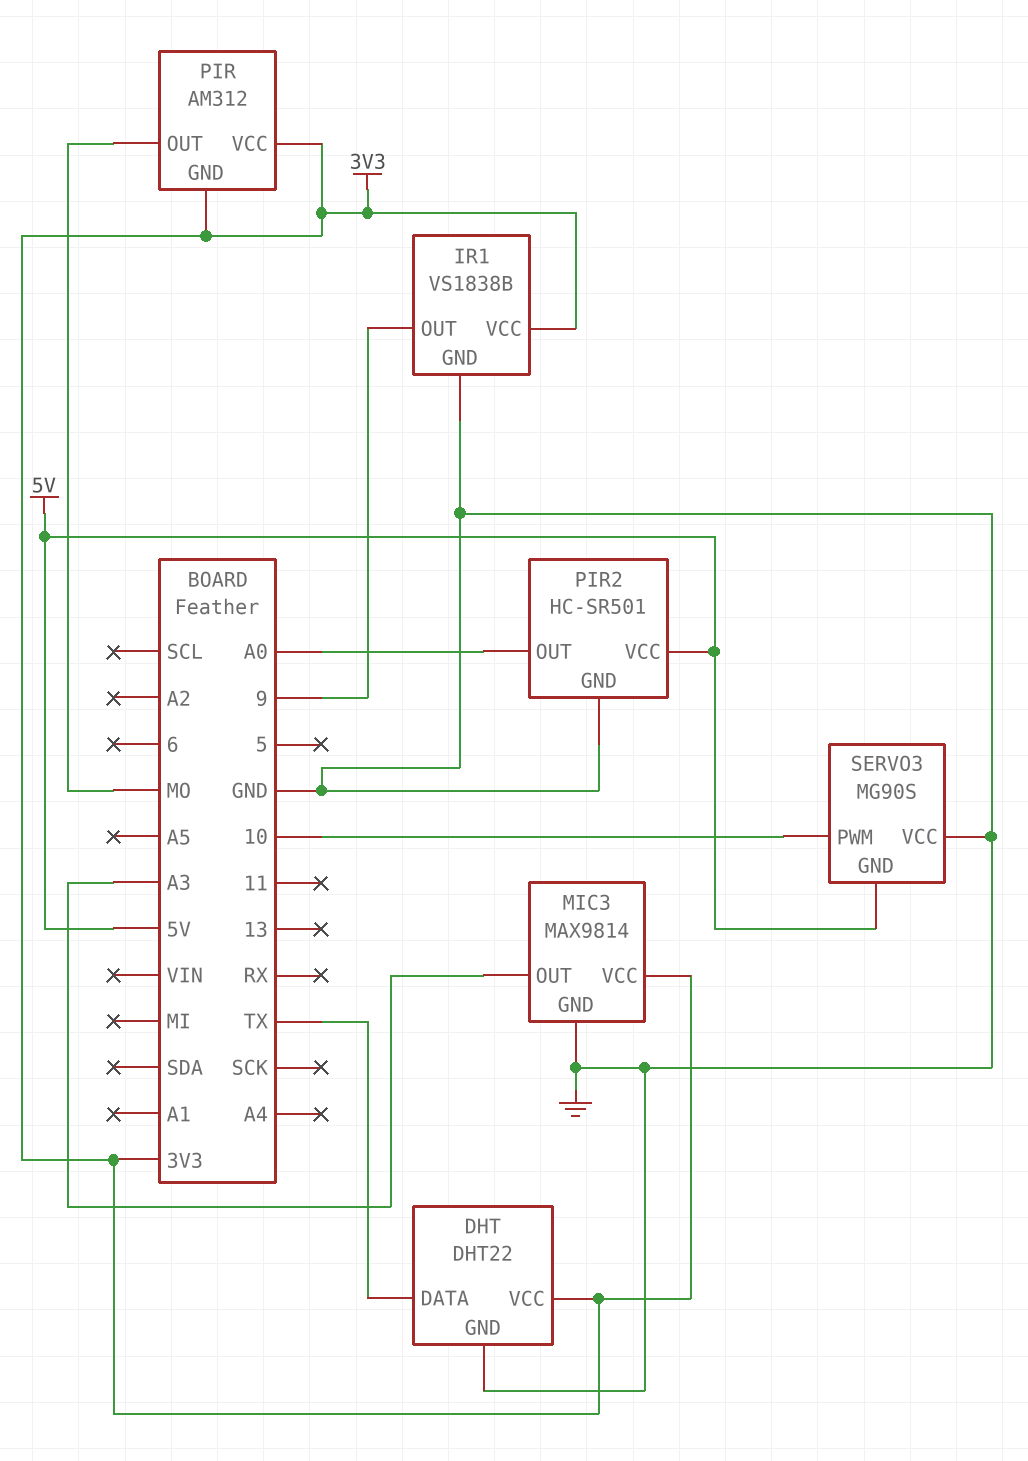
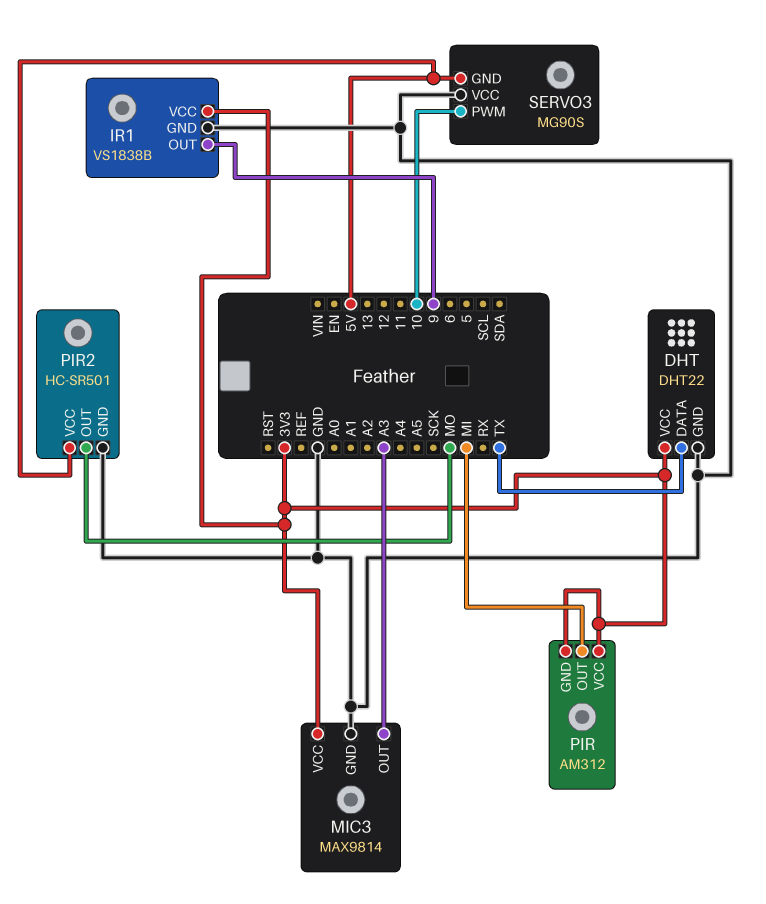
PIR pin OUT: MO -> MI
PIR2 pin OUT: A0 -> MO

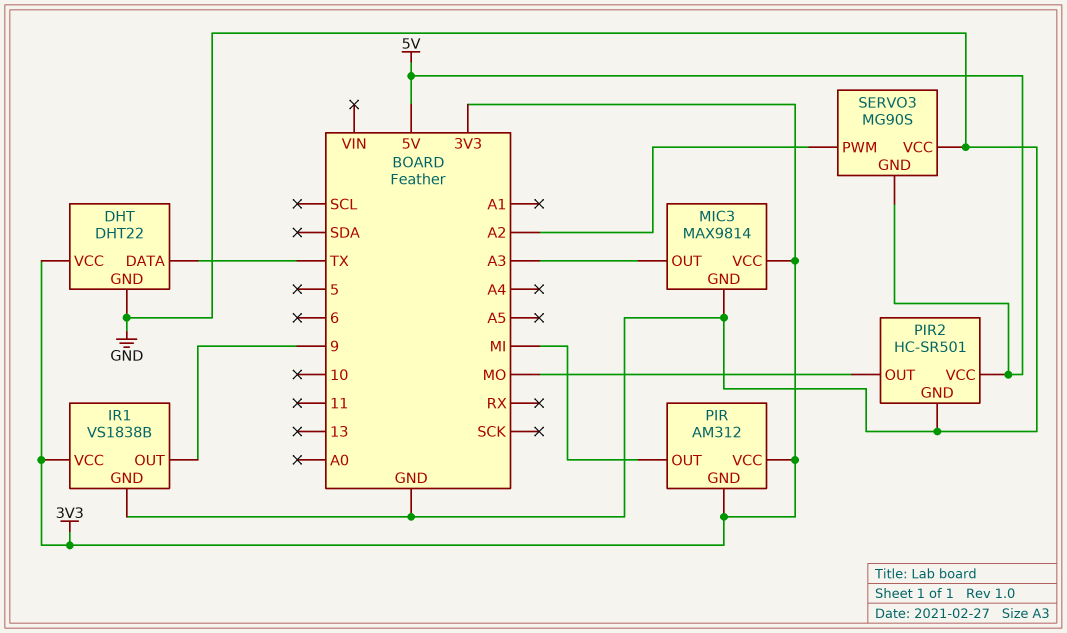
SERVO3 pin PWM: 10 -> A2

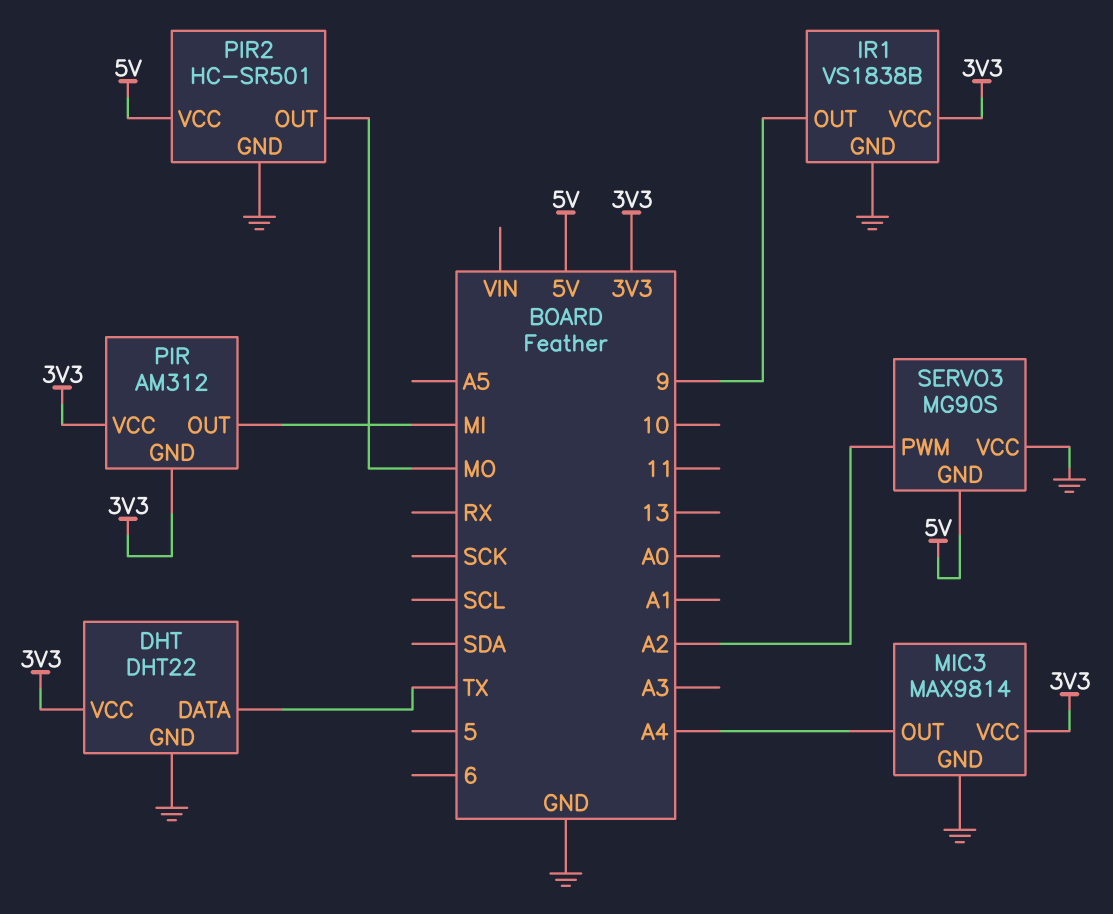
MIC3 pin OUT: A3 -> A4

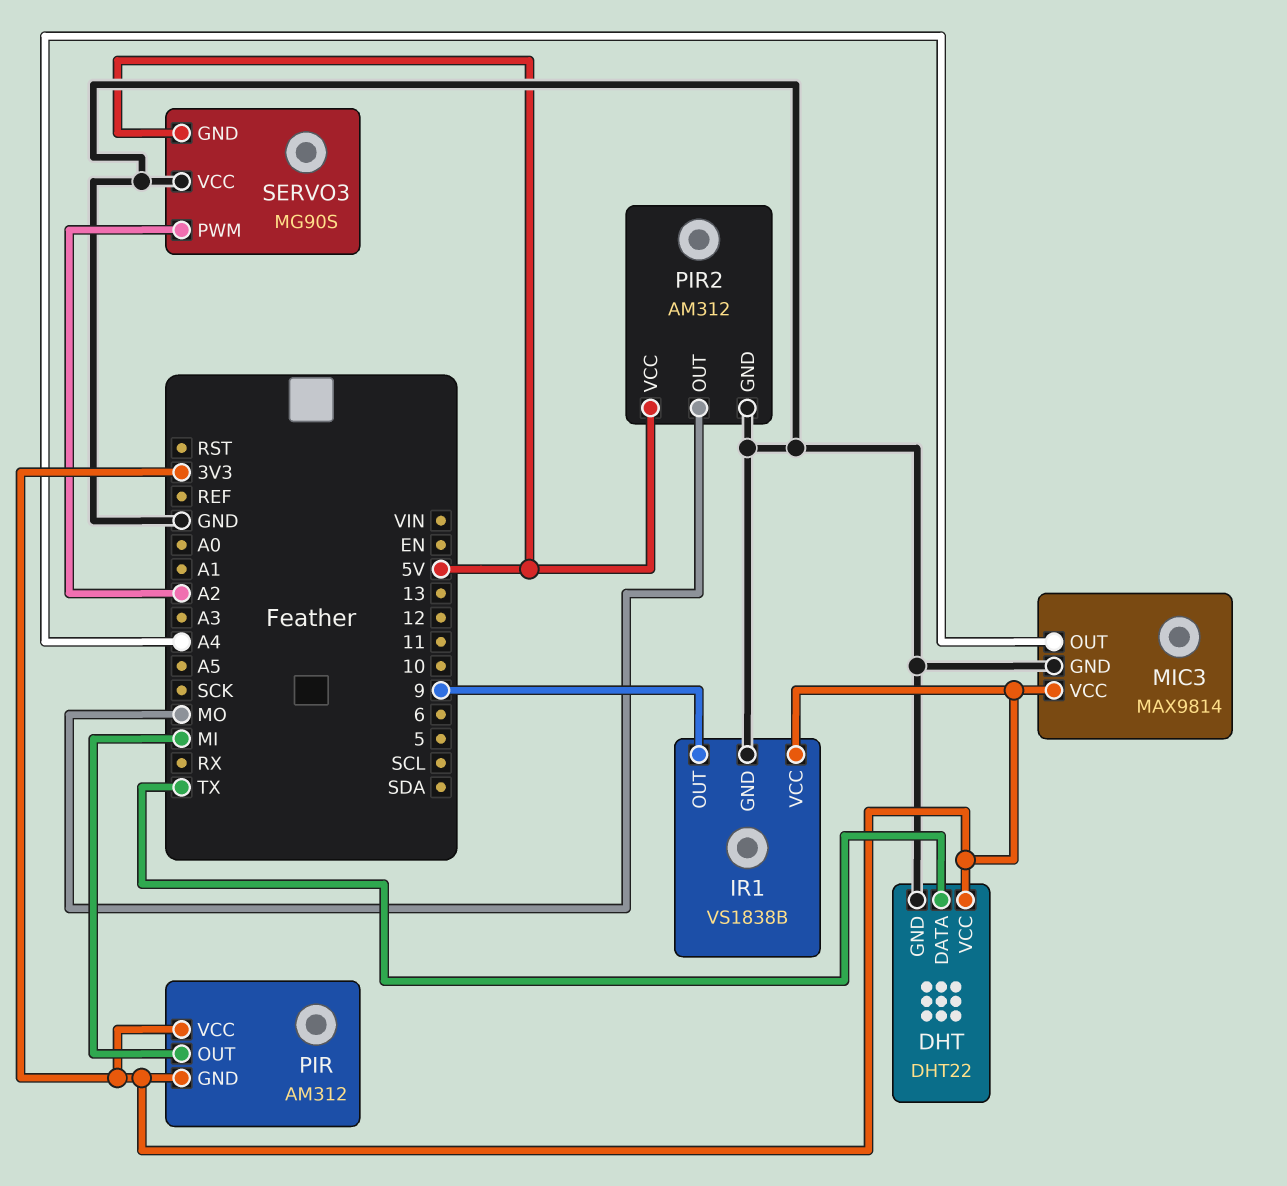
PIR2: HC-SR501 -> AM312

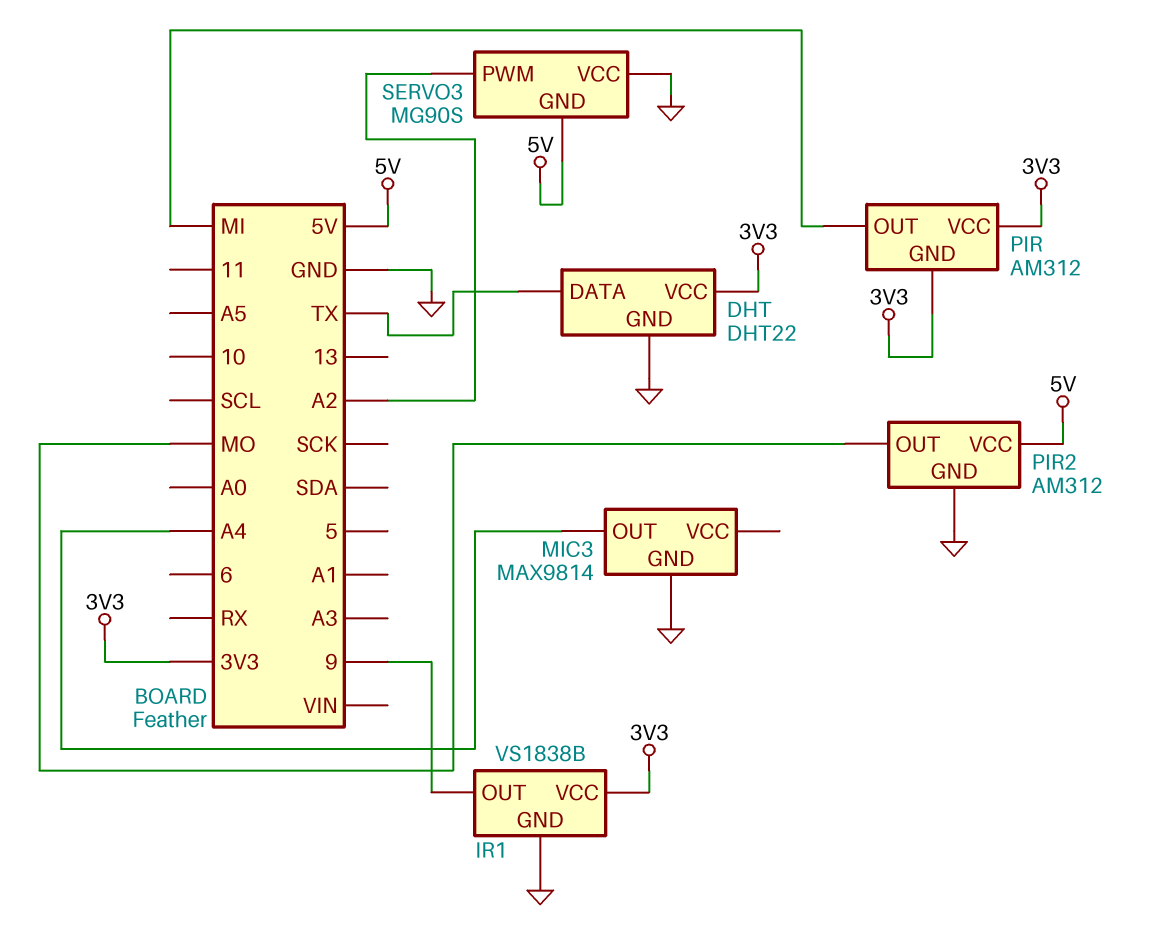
MIC3 pin VCC: 3V3 -> none

